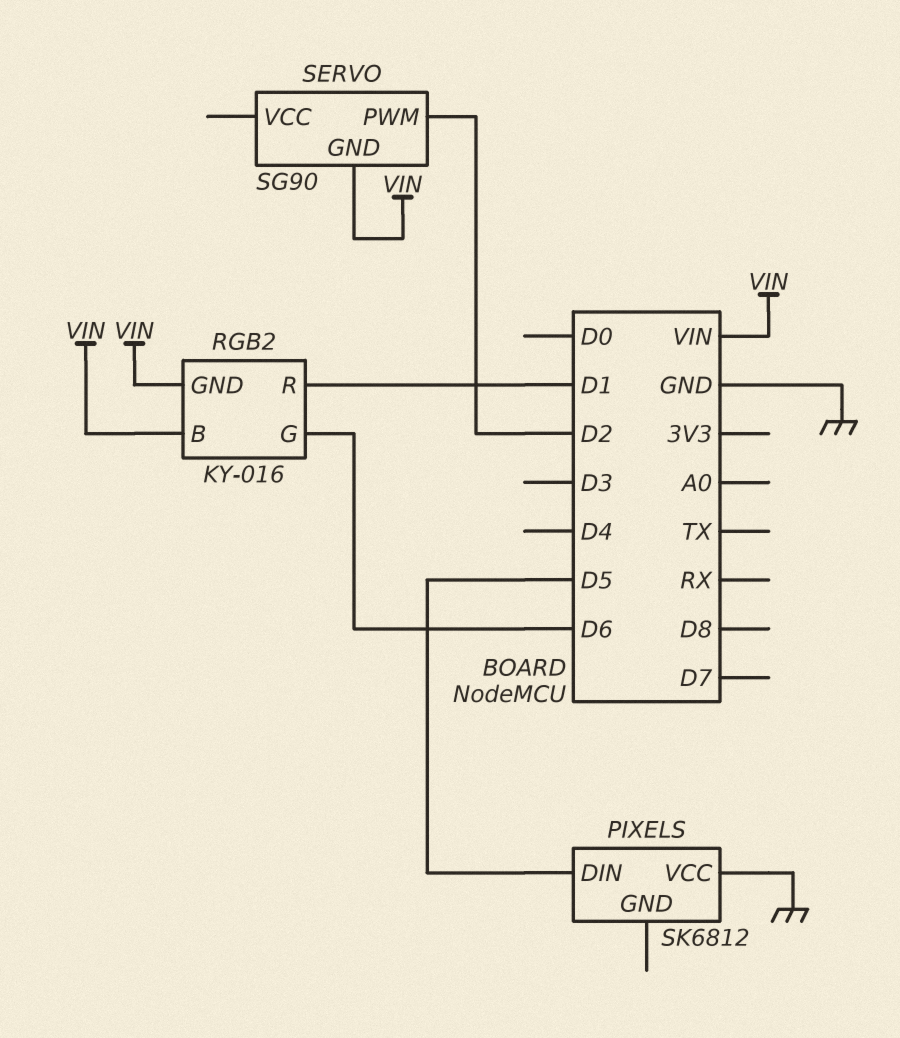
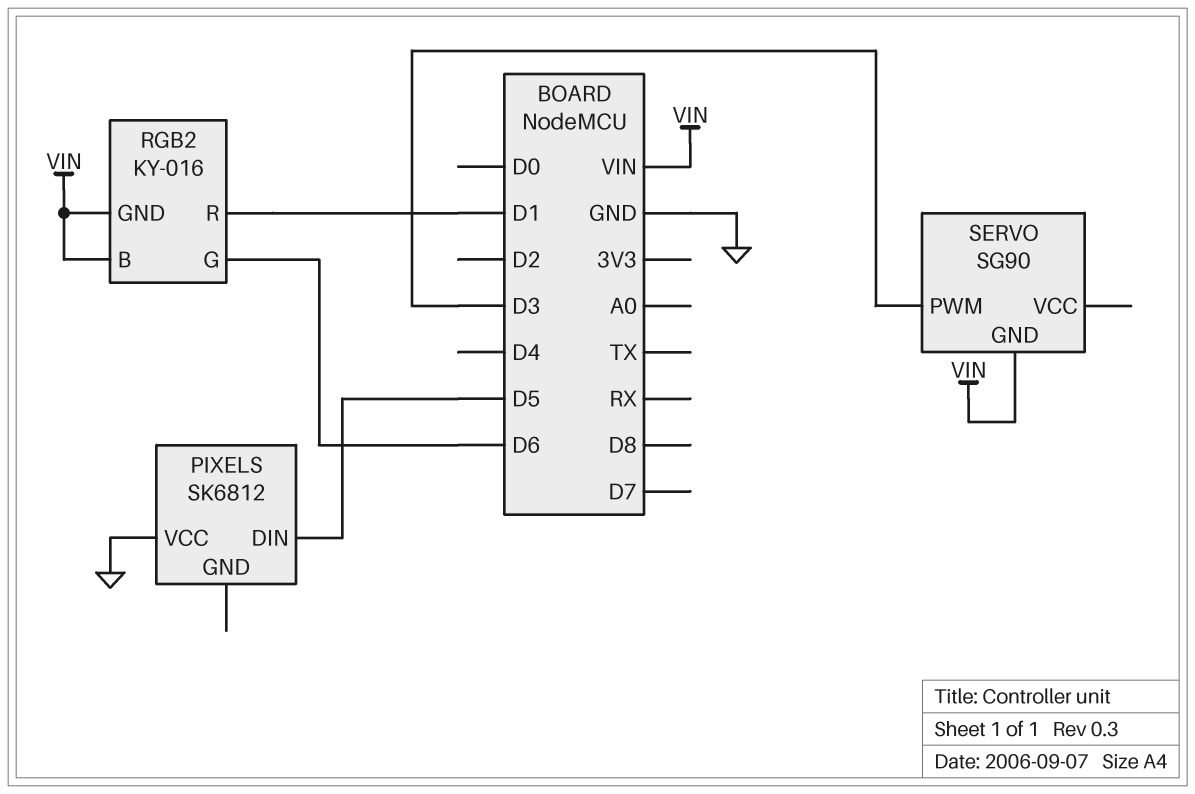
SERVO pin PWM: D2 -> D3

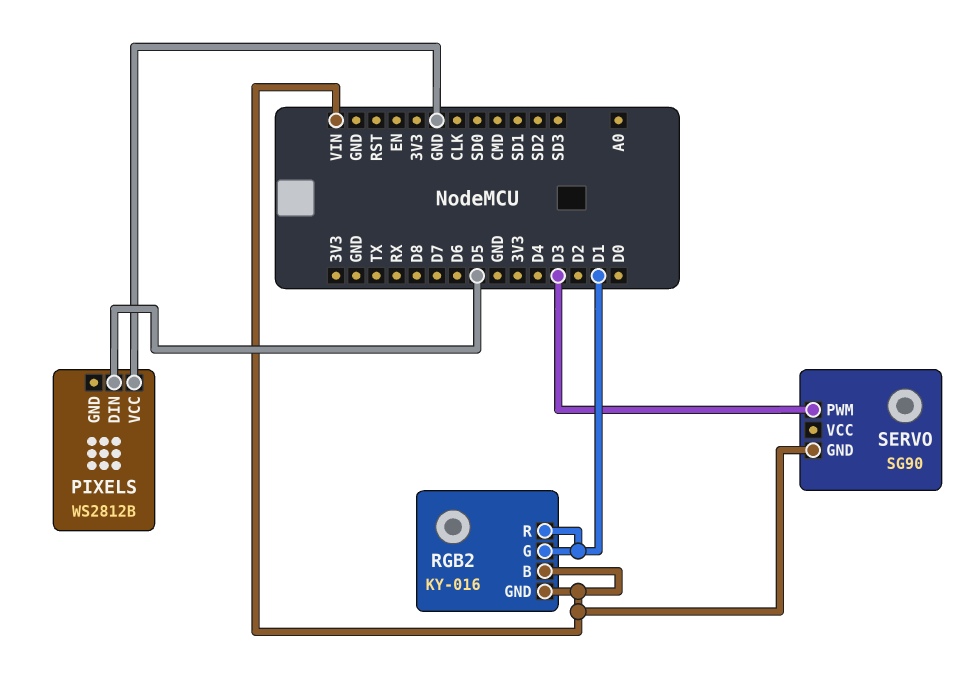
PIXELS: SK6812 -> WS2812B
RGB2 pin G: D6 -> D1

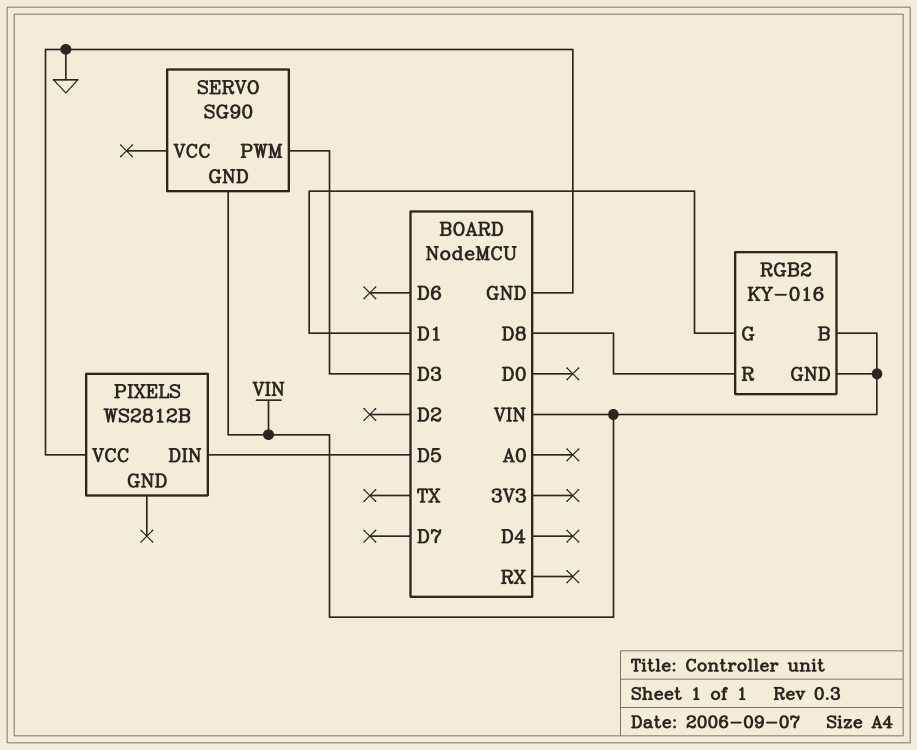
RGB2 pin R: D1 -> D8

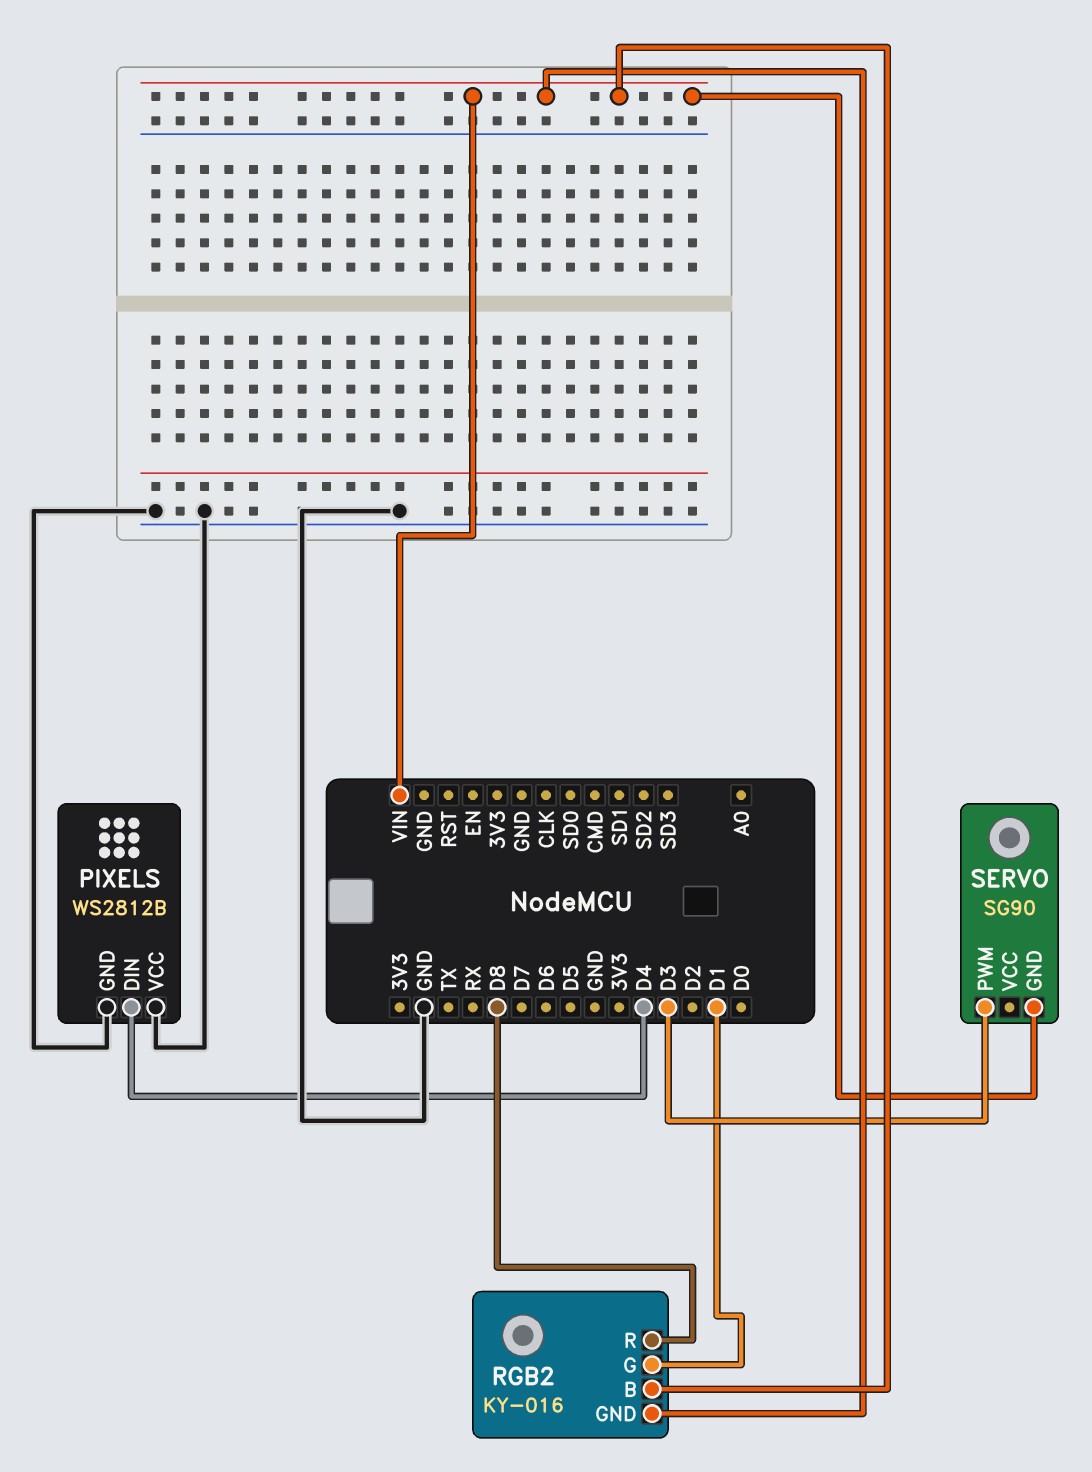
PIXELS pin DIN: D5 -> D4
PIXELS pin GND: none -> GND

